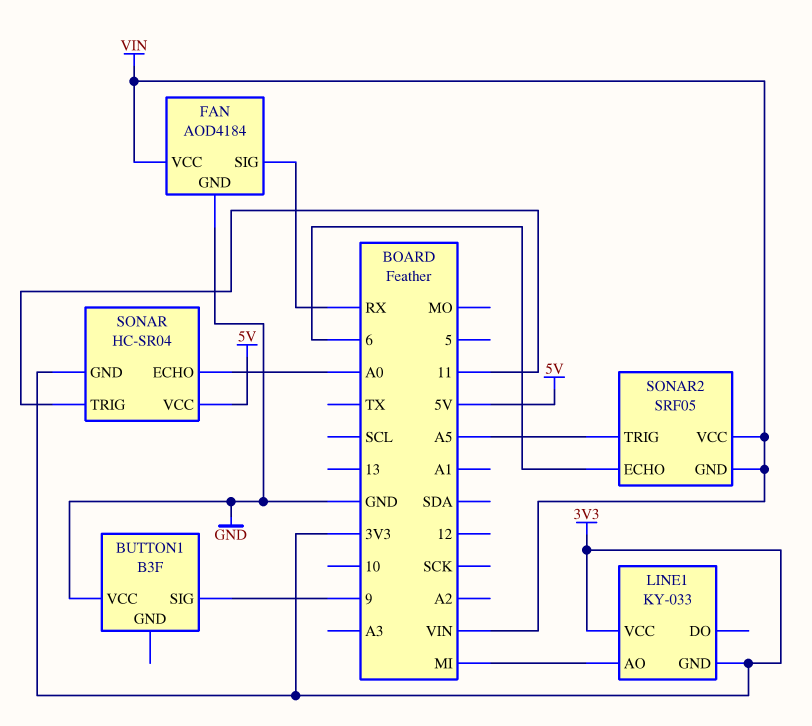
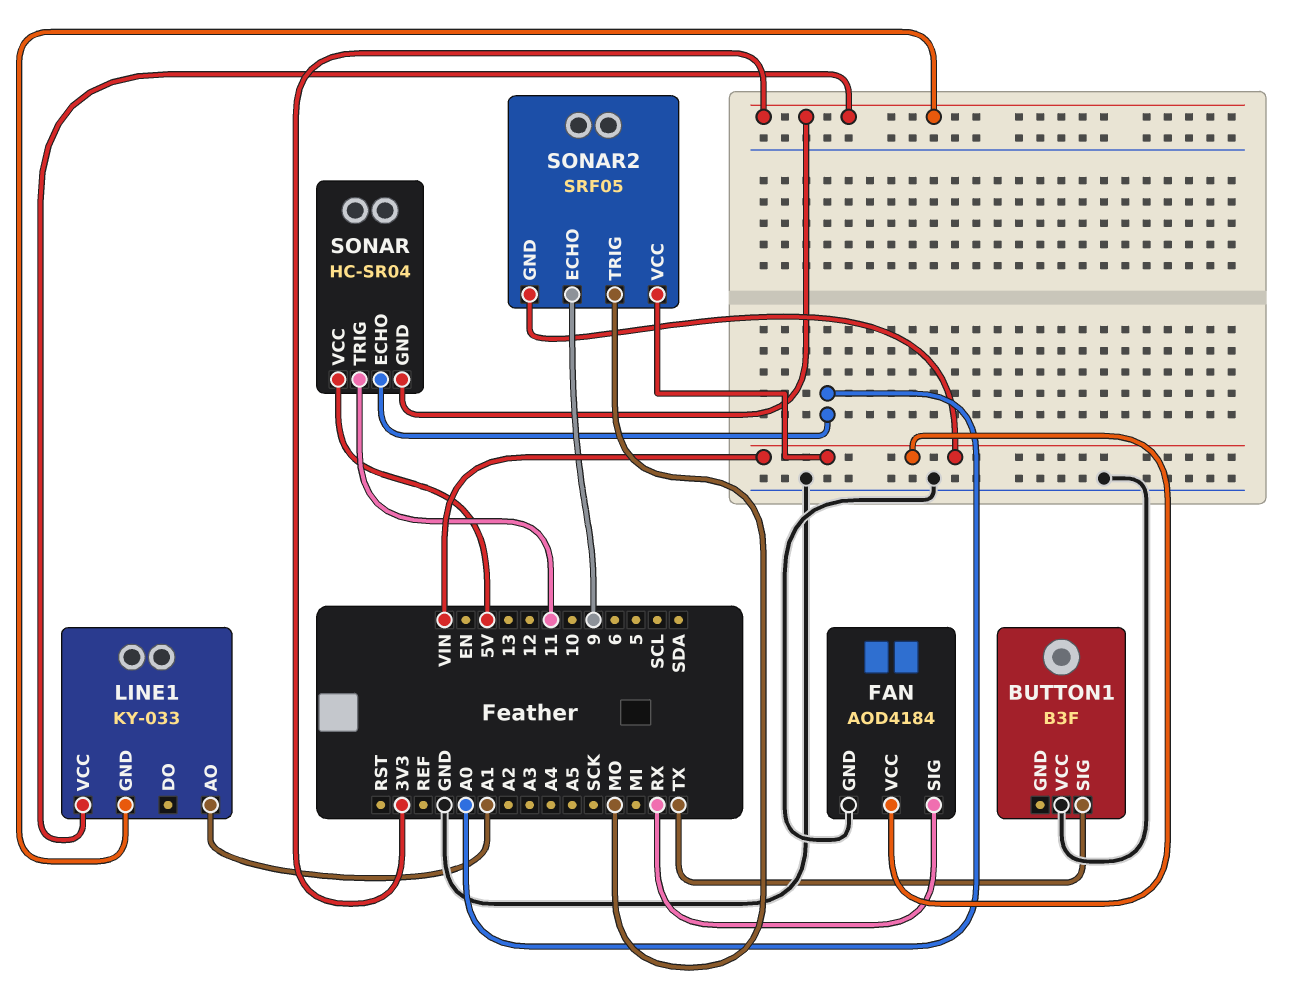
BUTTON1 pin SIG: 9 -> TX
LINE1 pin AO: MI -> A1
SONAR2 pin ECHO: 6 -> 9
SONAR2 pin TRIG: A5 -> MO

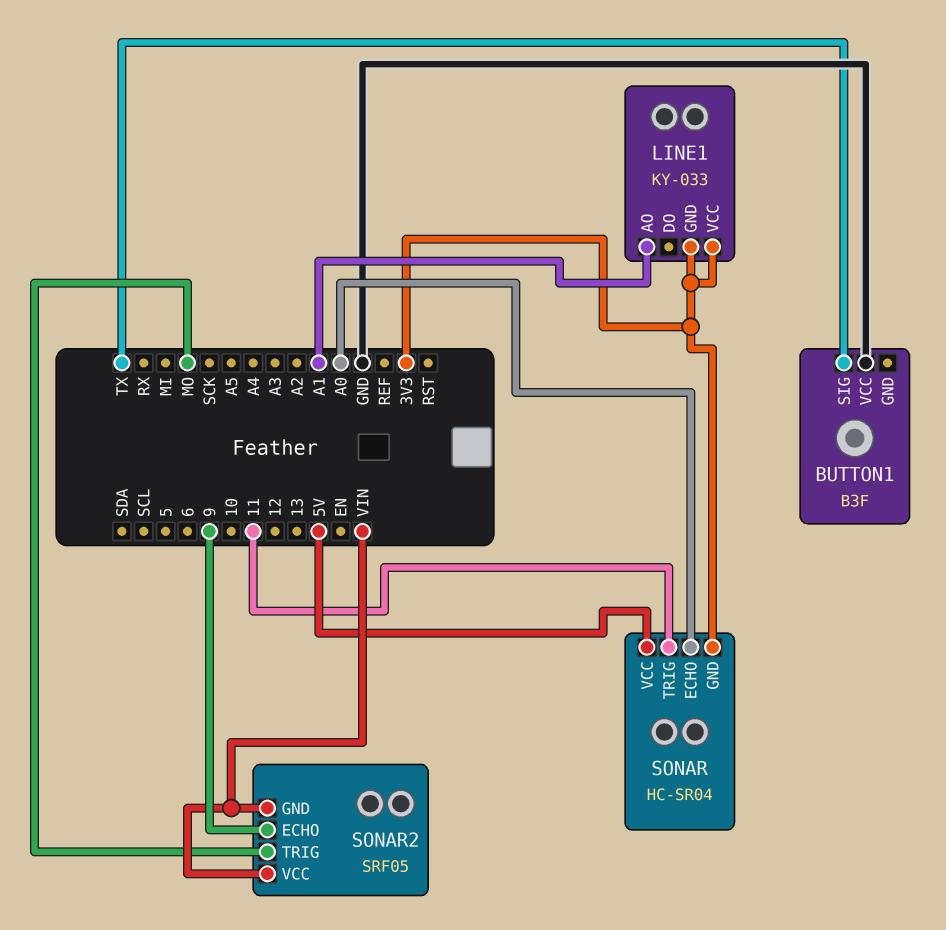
FAN: AOD4184 -> none
FAN pin GND: GND -> none
FAN pin SIG: RX -> none
FAN pin VCC: VIN -> none

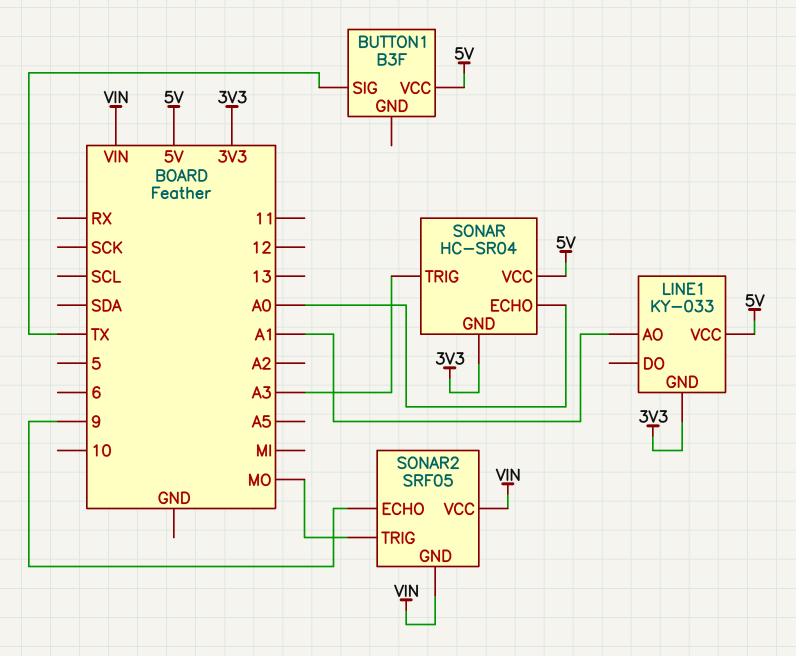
BUTTON1 pin VCC: GND -> 5V
LINE1 pin VCC: 3V3 -> 5V
SONAR pin TRIG: 11 -> A3

